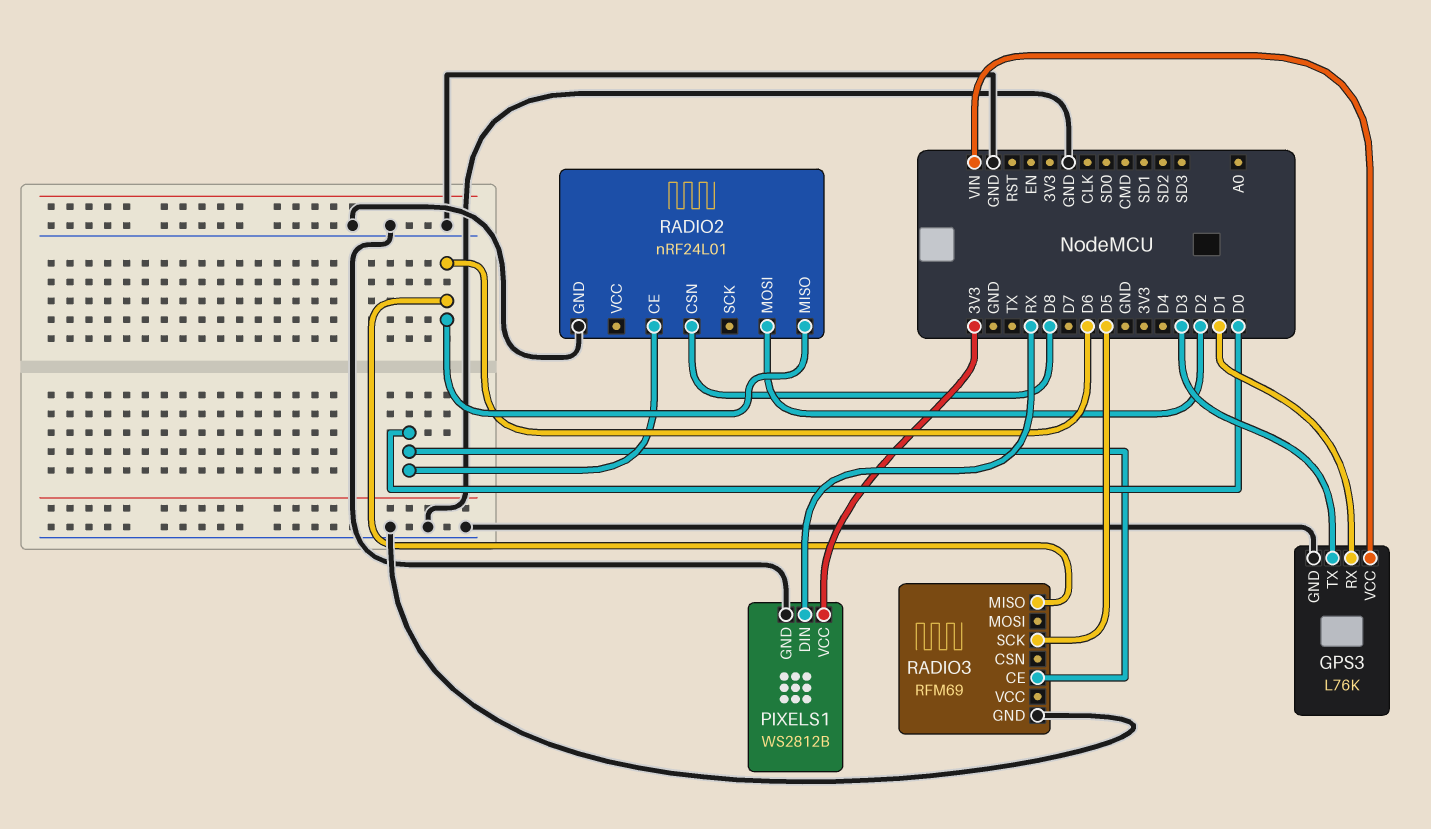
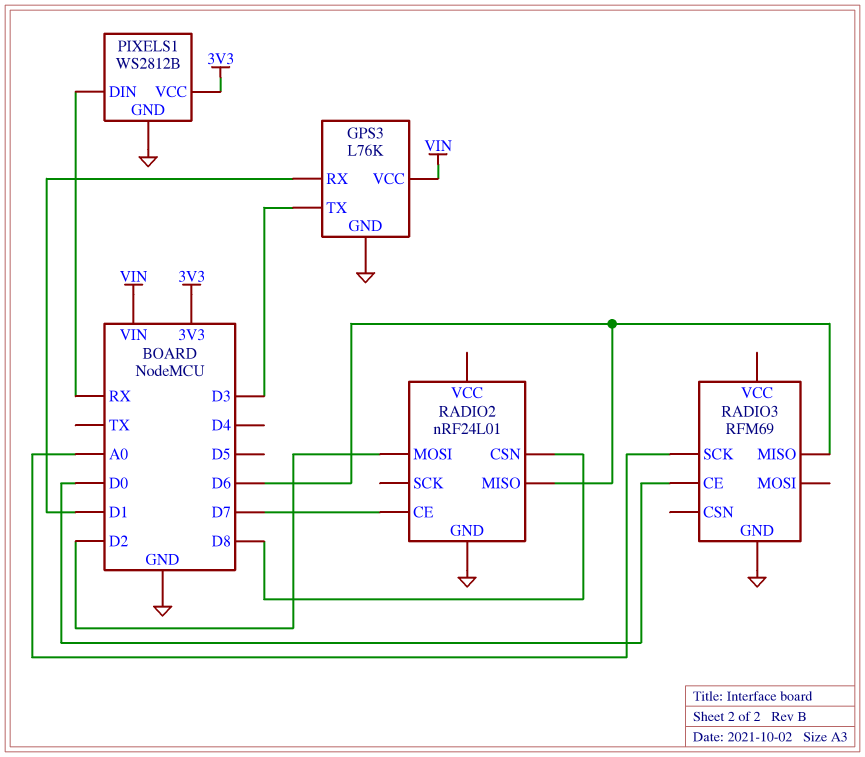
RADIO2 pin CE: D0 -> D7
RADIO3 pin SCK: D5 -> A0

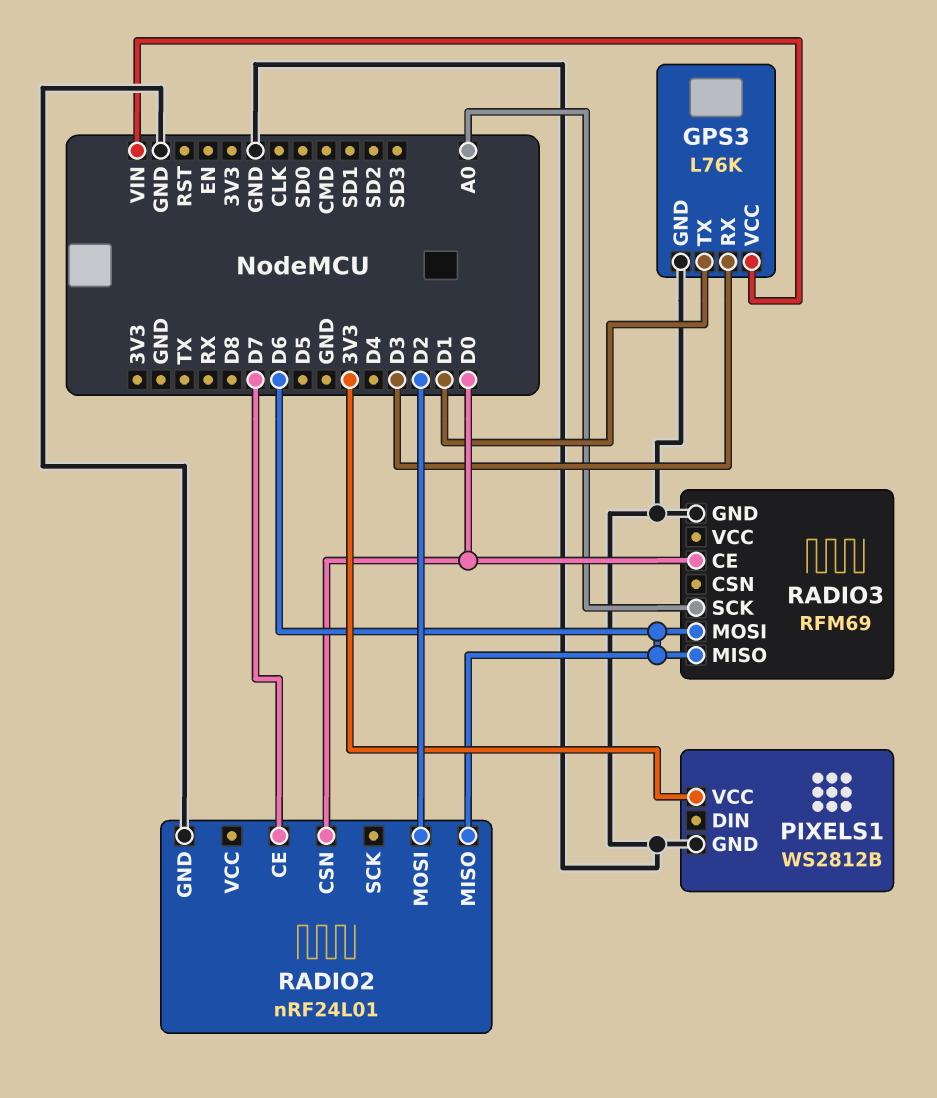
GPS3 pin RX: D1 -> D3
GPS3 pin TX: D3 -> D1
PIXELS1 pin DIN: RX -> none
RADIO2 pin CSN: D8 -> D0
RADIO3 pin MOSI: none -> D6

